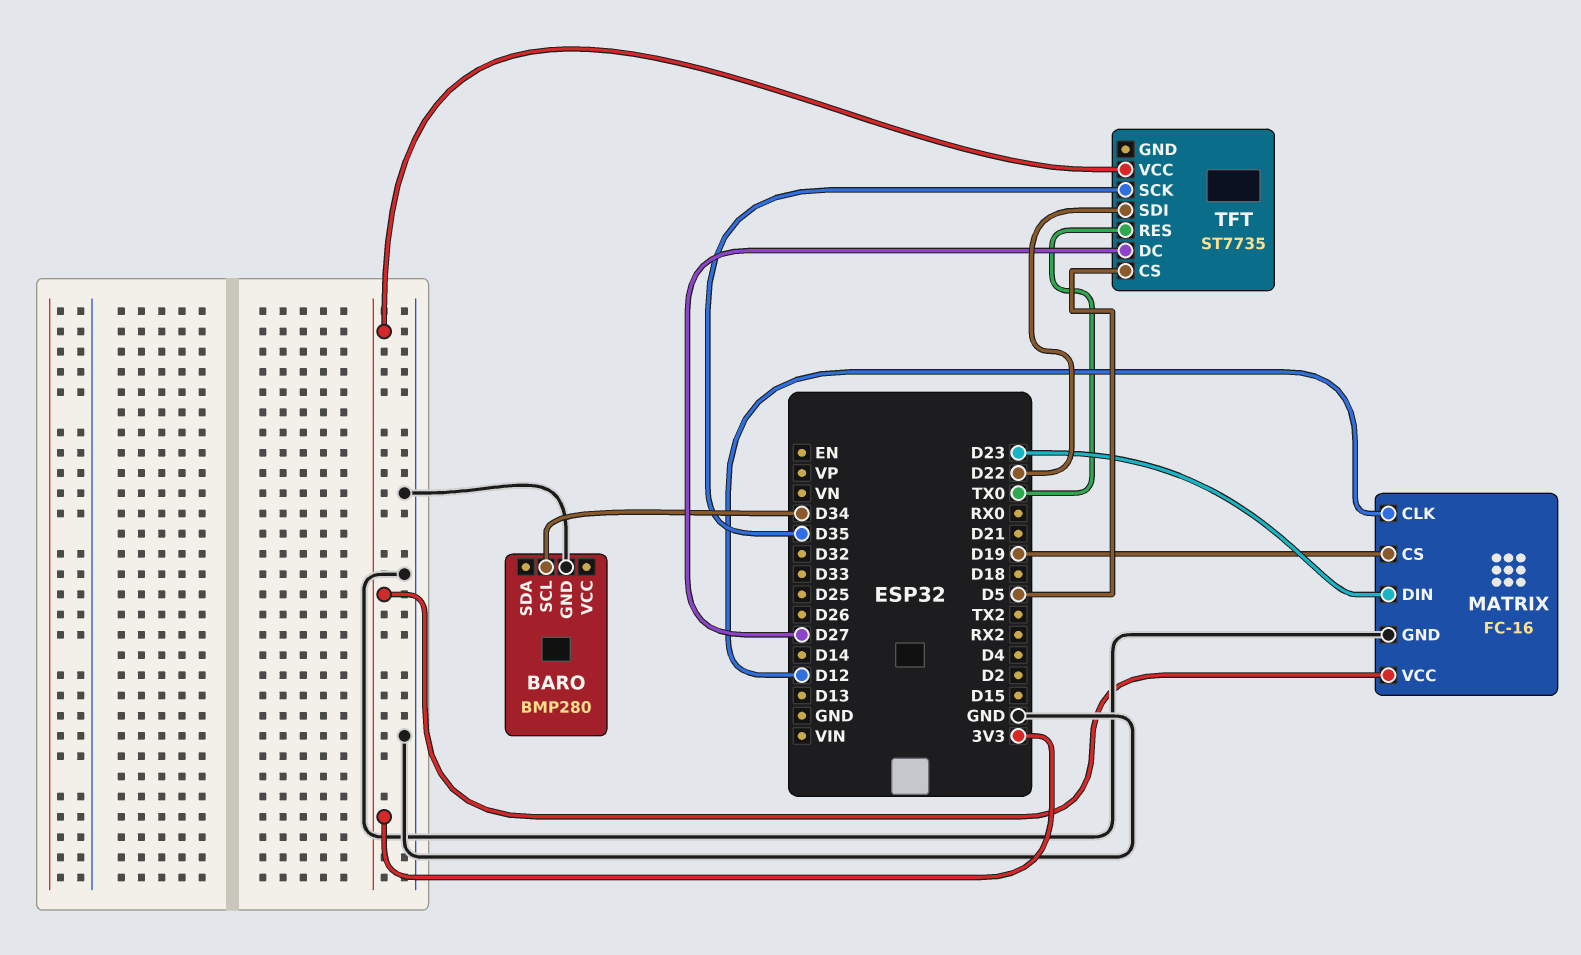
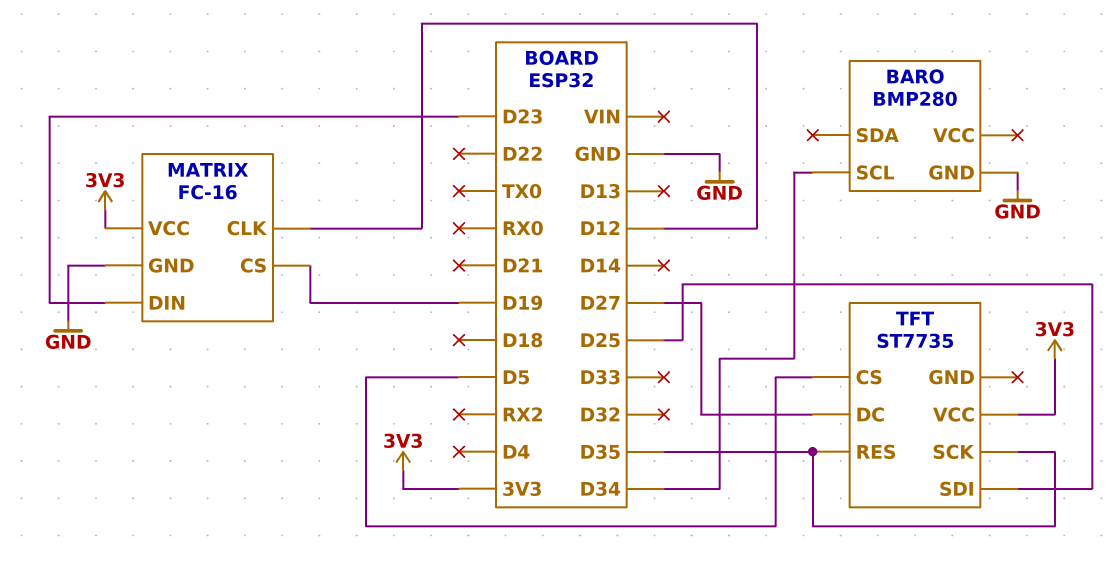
TFT pin RES: TX0 -> D35
TFT pin SDI: D22 -> D25

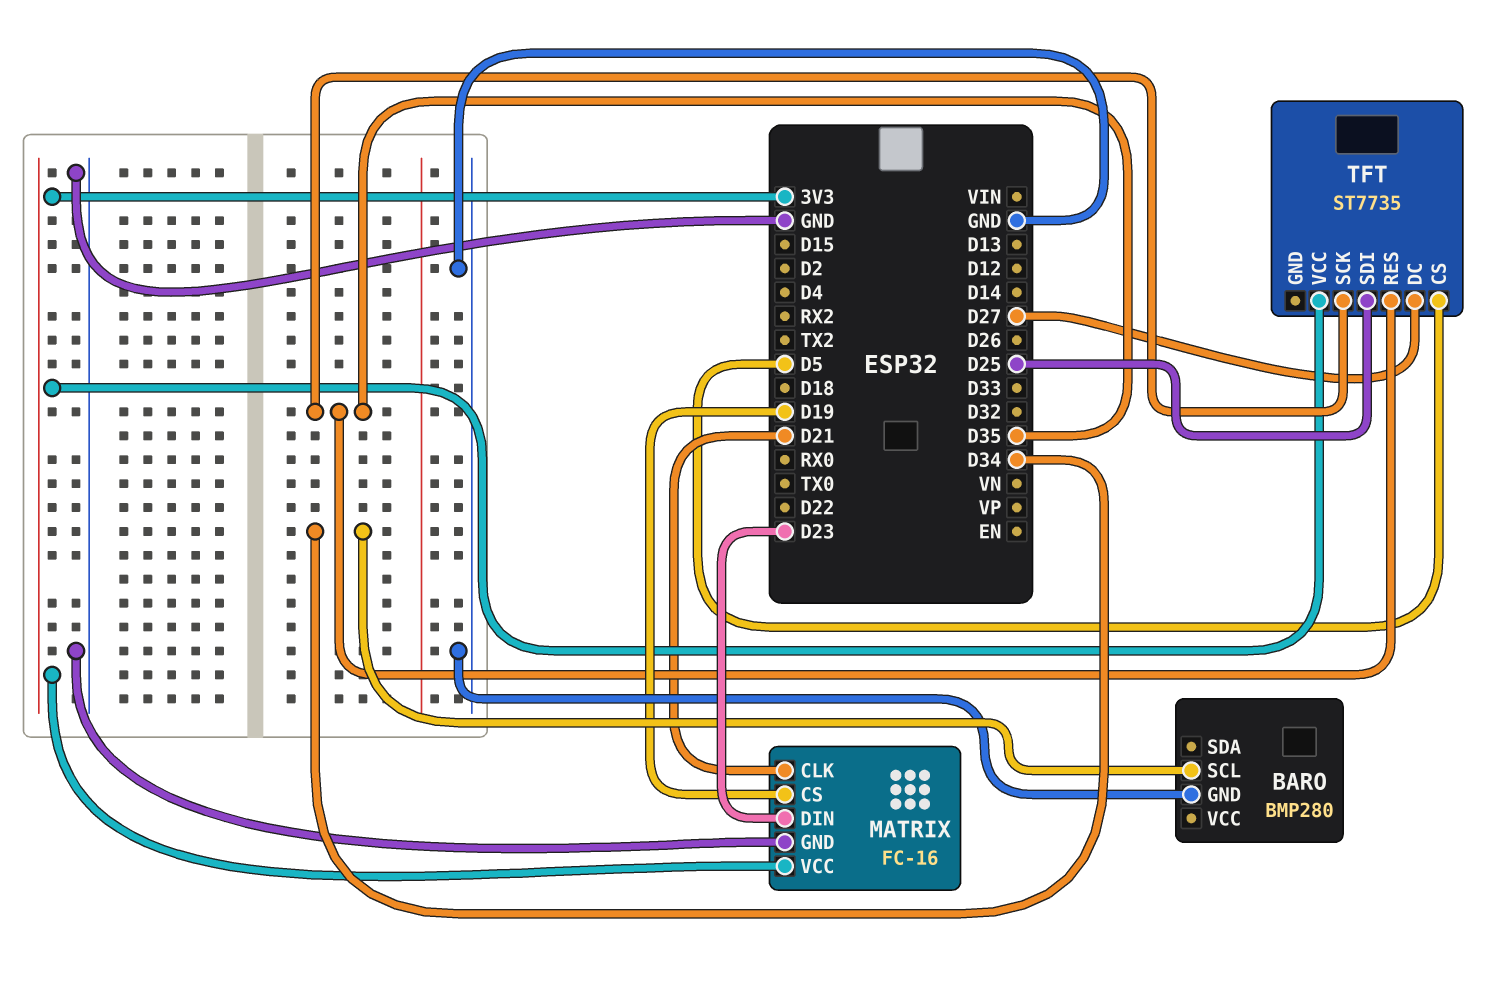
MATRIX pin CLK: D12 -> D21

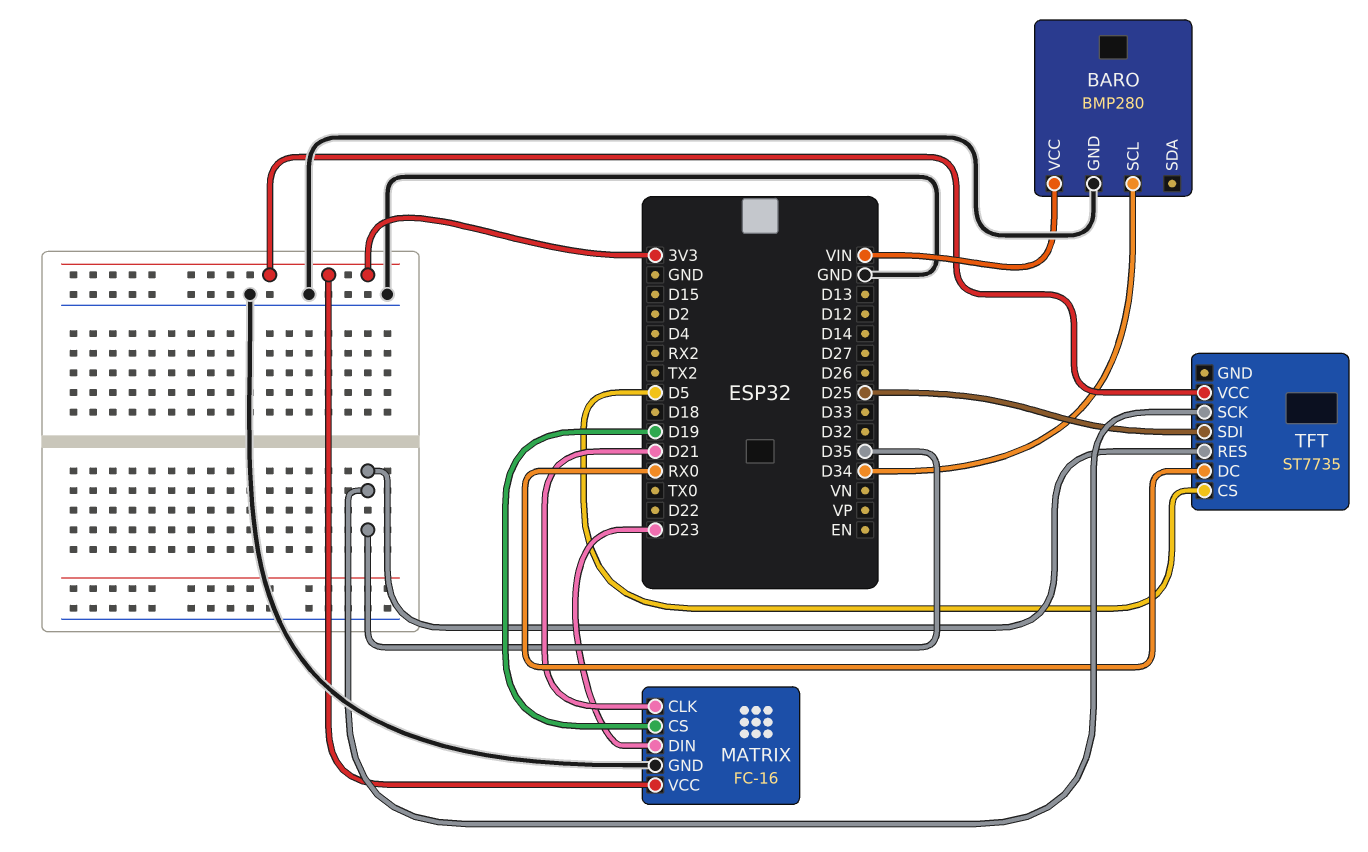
BARO pin VCC: none -> VIN
TFT pin DC: D27 -> RX0

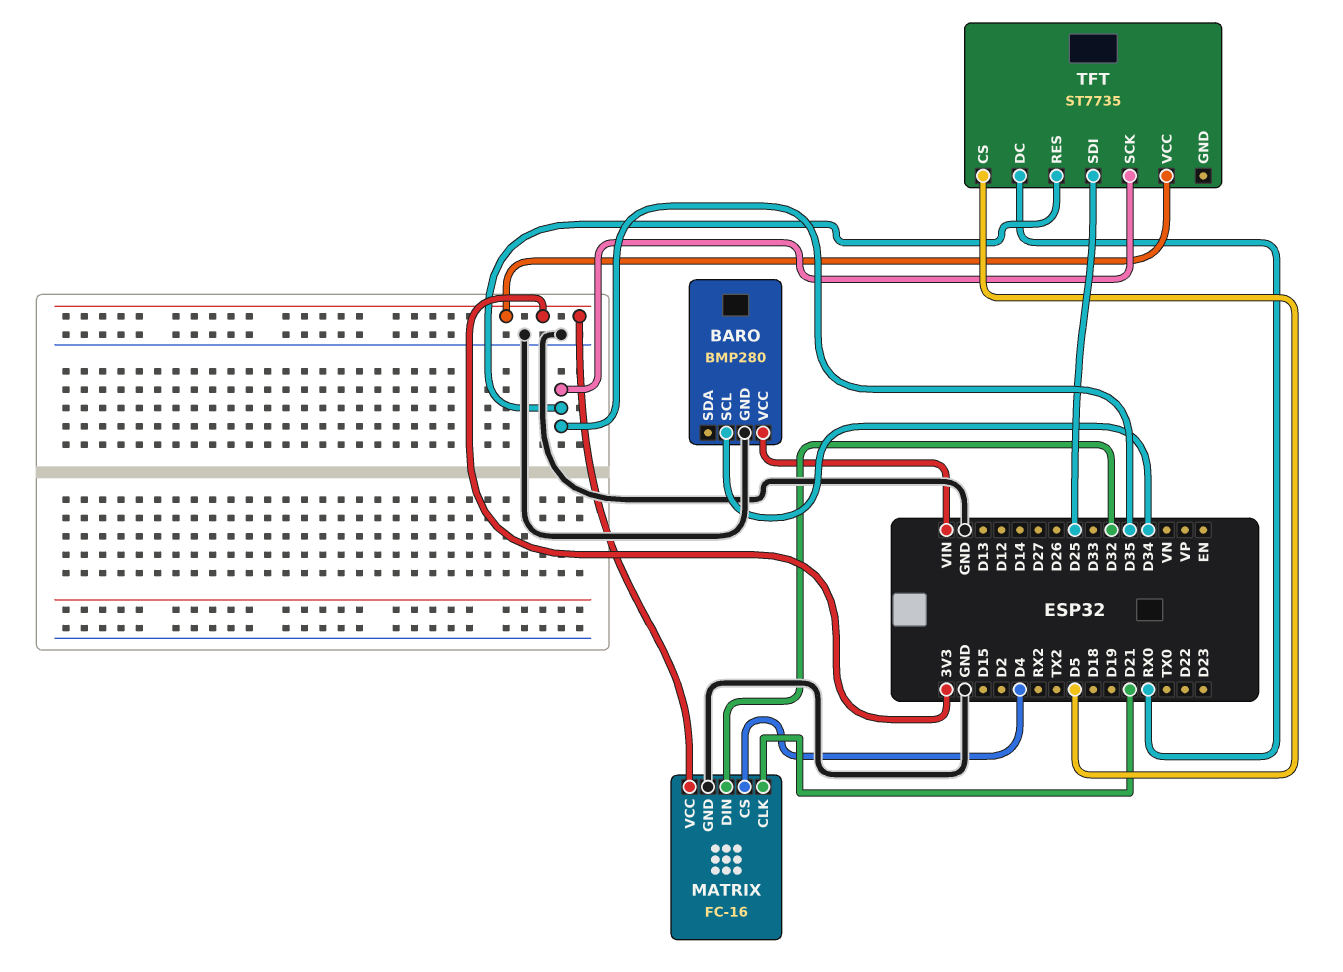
MATRIX pin CS: D19 -> D4
MATRIX pin DIN: D23 -> D32

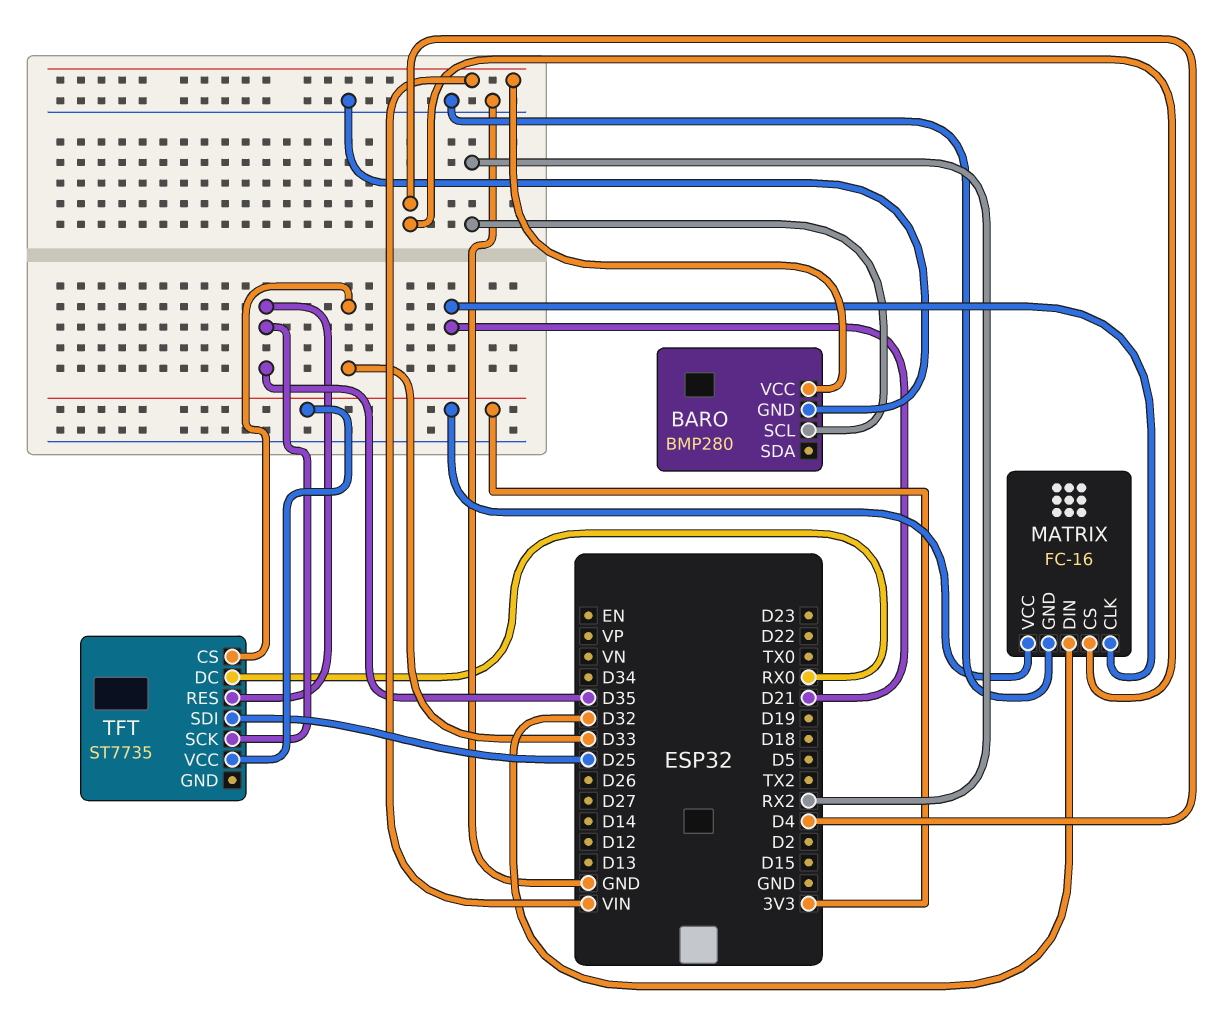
BARO pin SCL: D34 -> RX2
TFT pin CS: D5 -> D33

